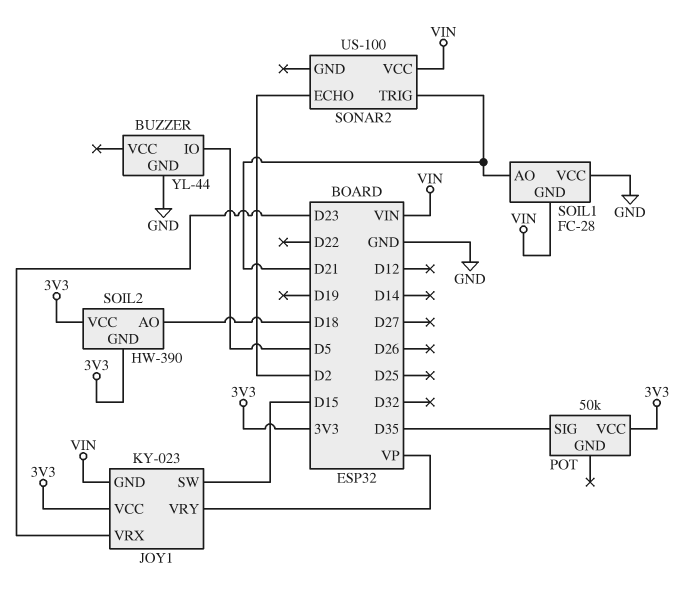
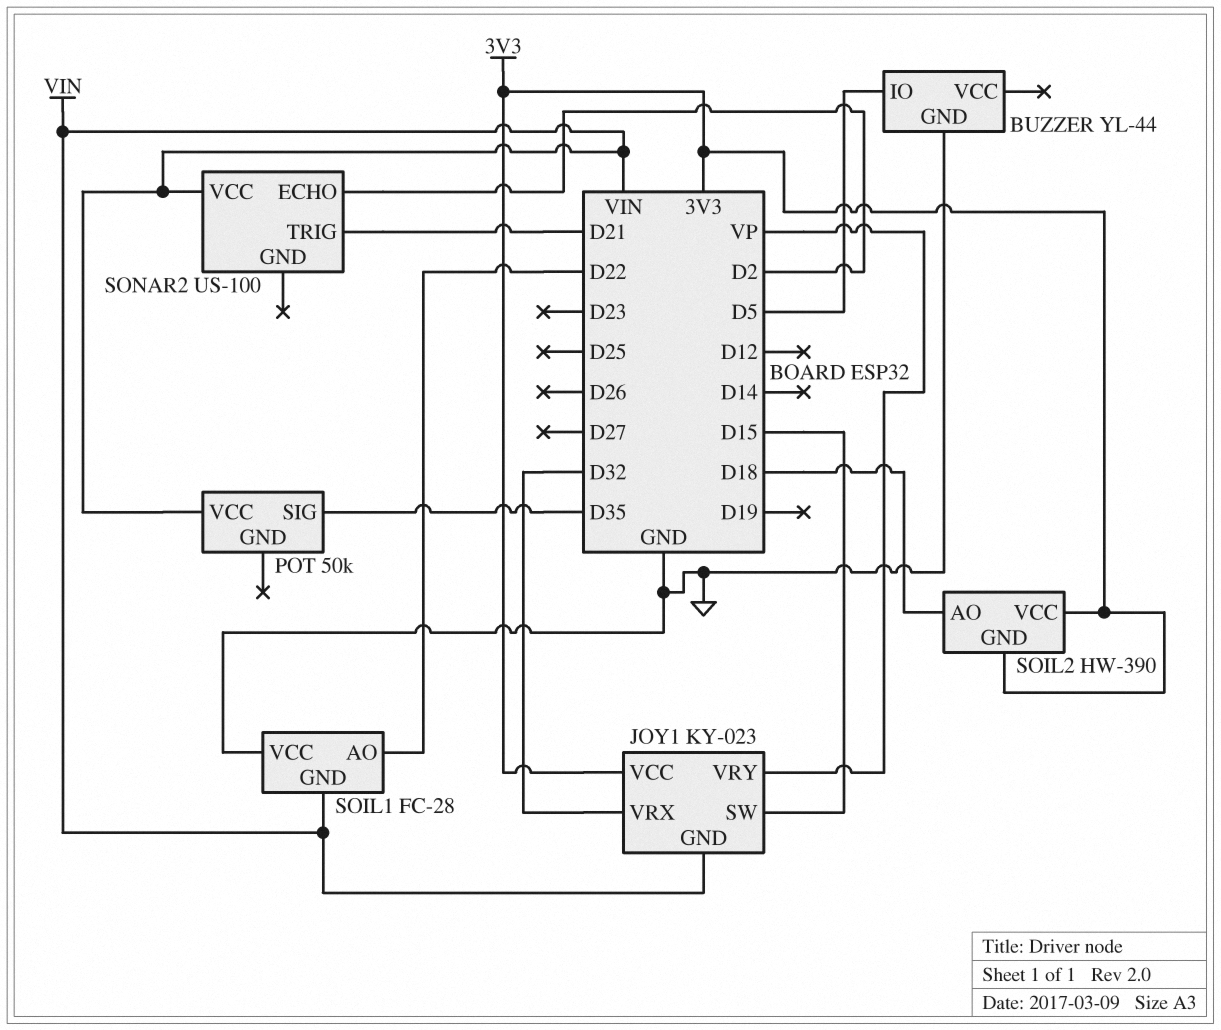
JOY1 pin VRX: D23 -> D32
POT pin VCC: 3V3 -> VIN
SOIL1 pin AO: D21 -> D22

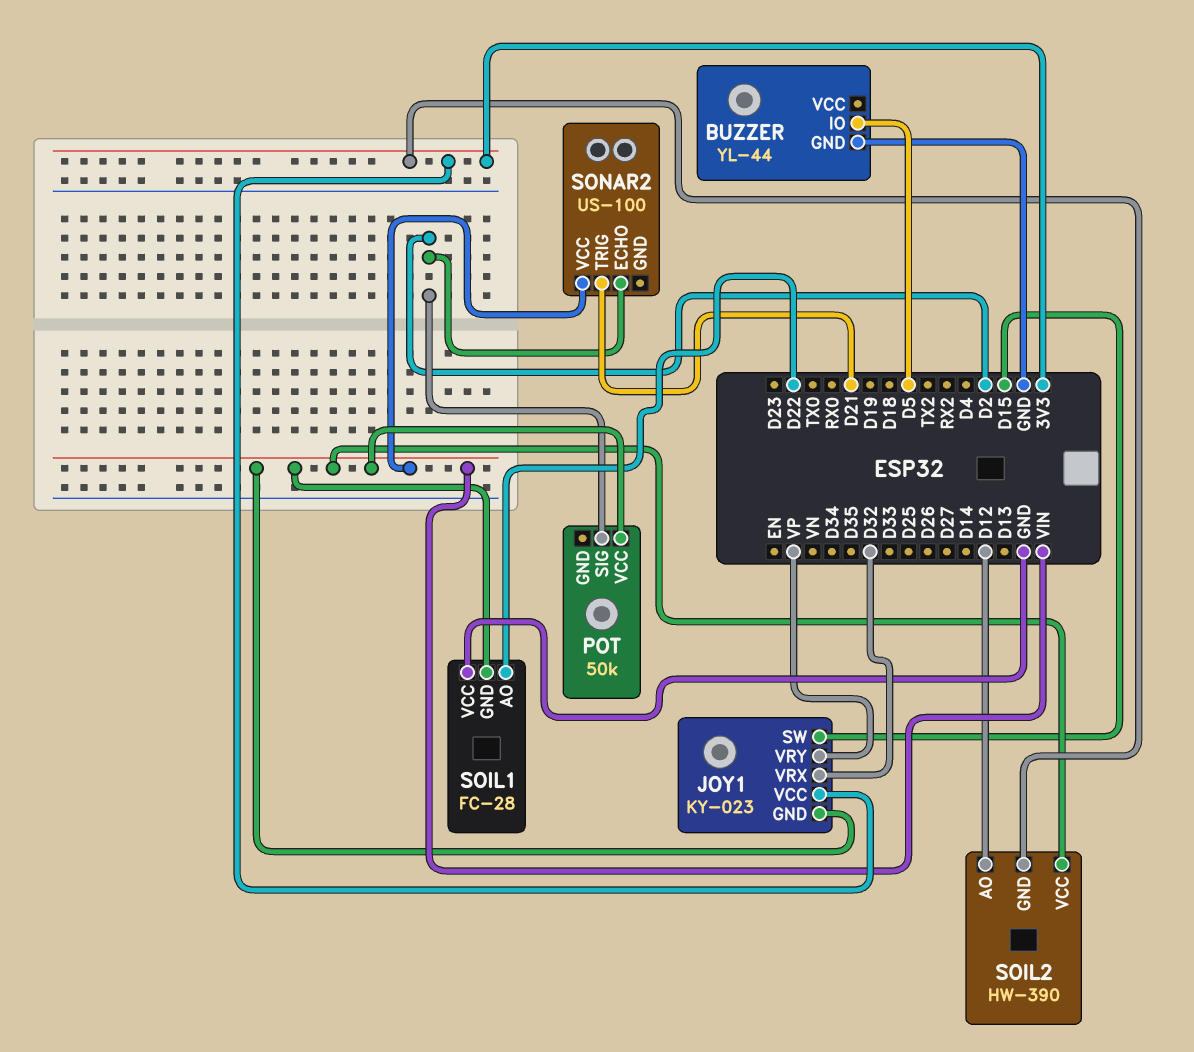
POT pin SIG: D35 -> D2
SOIL2 pin AO: D18 -> D12
SOIL2 pin VCC: 3V3 -> VIN

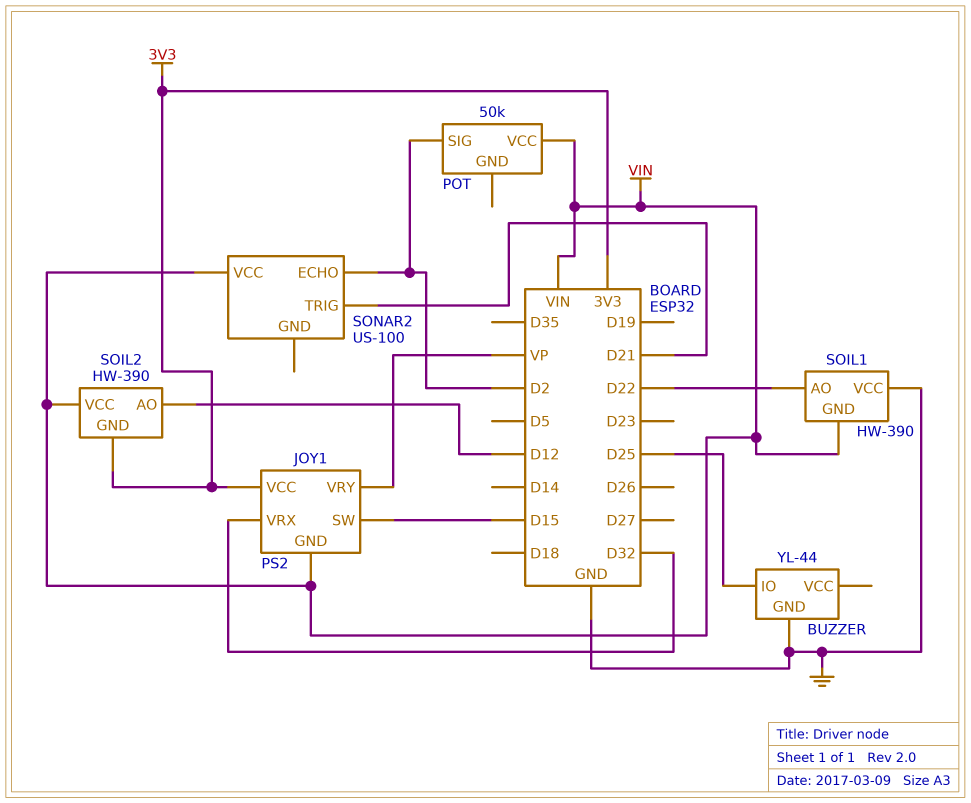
BUZZER pin IO: D5 -> D25
JOY1: KY-023 -> PS2
SOIL1: FC-28 -> HW-390

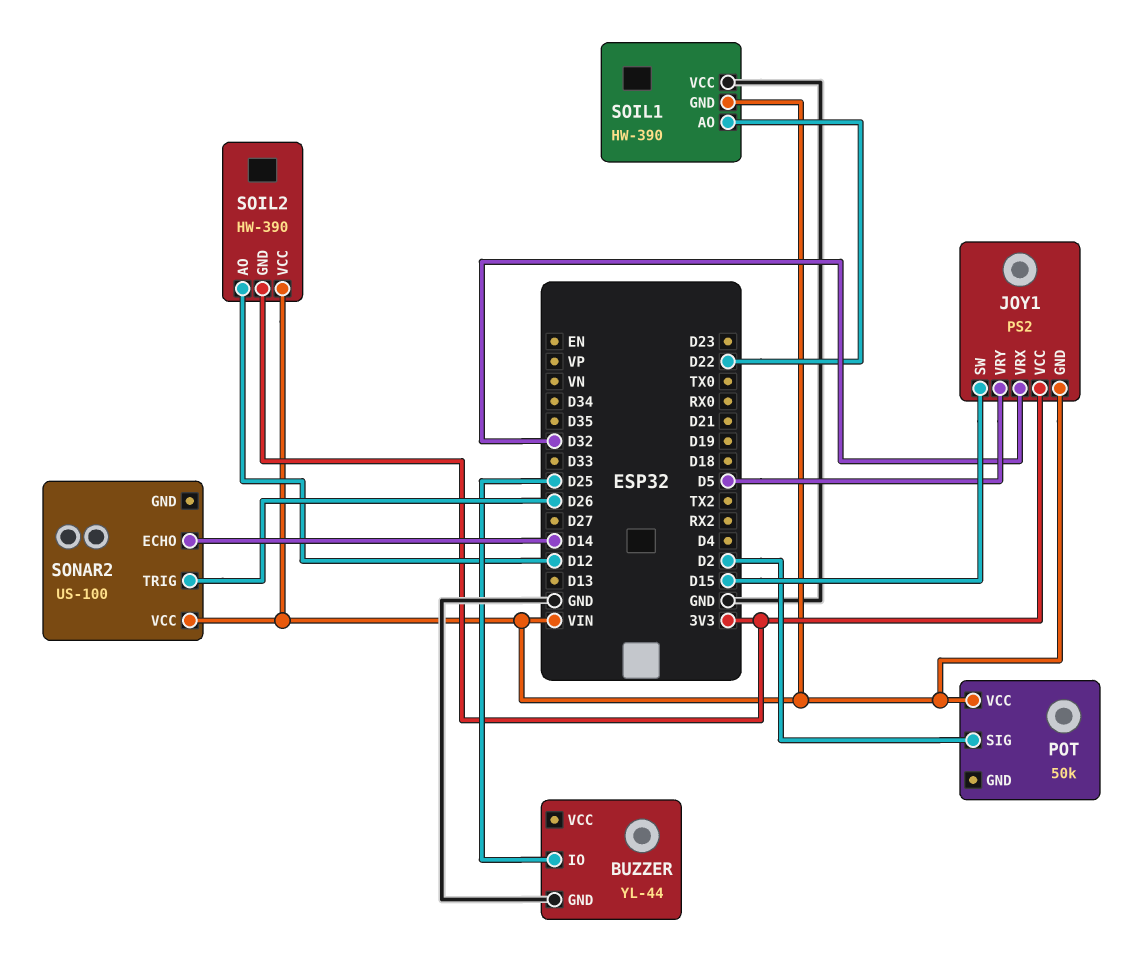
JOY1 pin VRY: VP -> D5
SONAR2 pin ECHO: D2 -> D14
SONAR2 pin TRIG: D21 -> D26

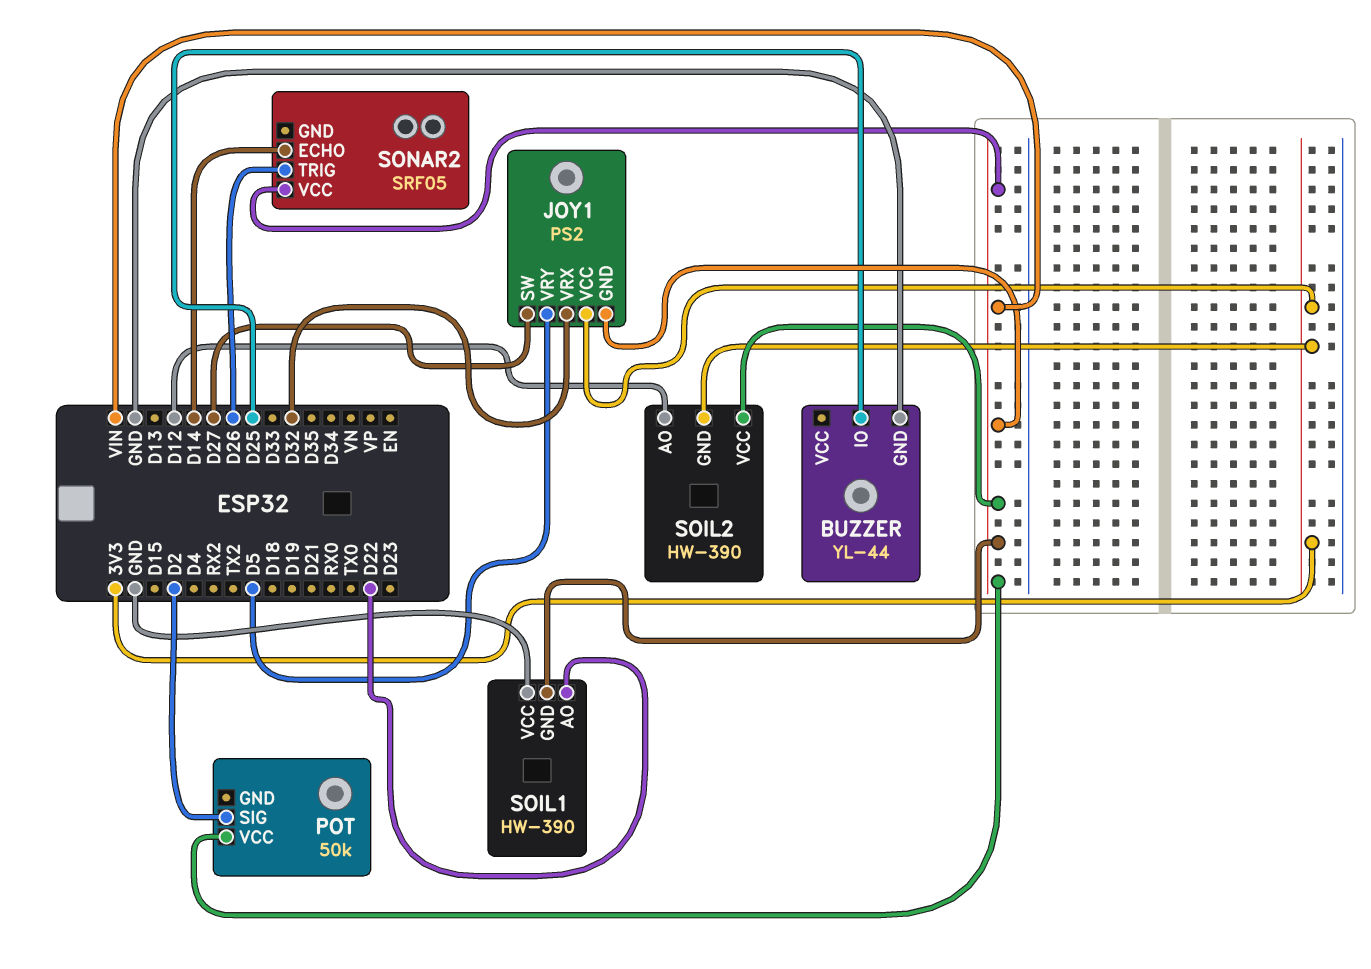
JOY1 pin SW: D15 -> D27
SONAR2: US-100 -> SRF05

